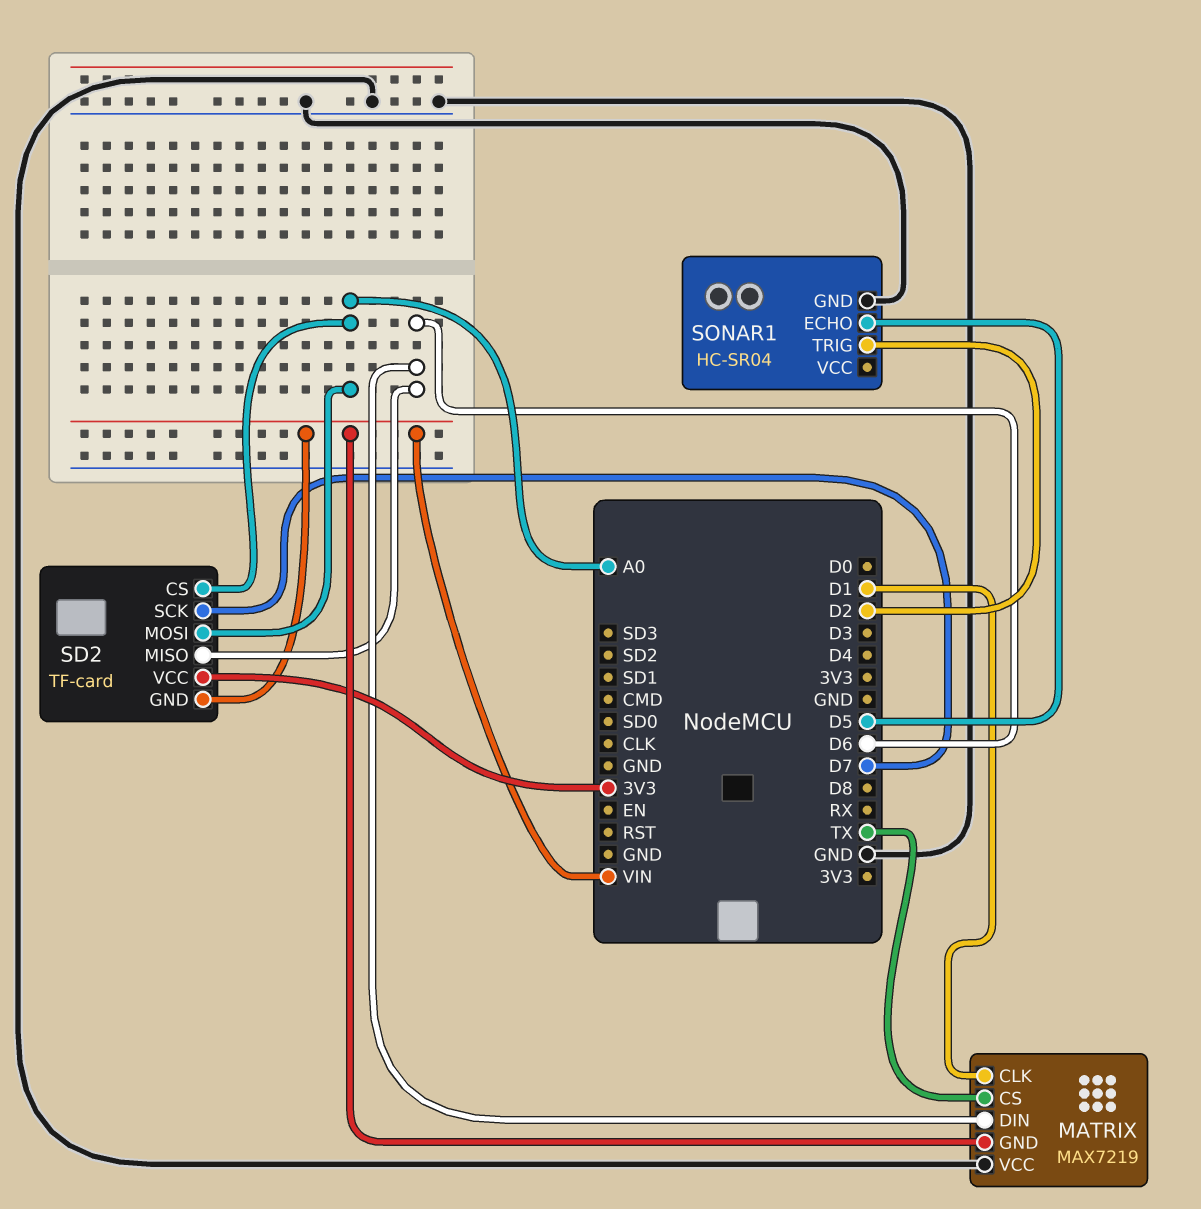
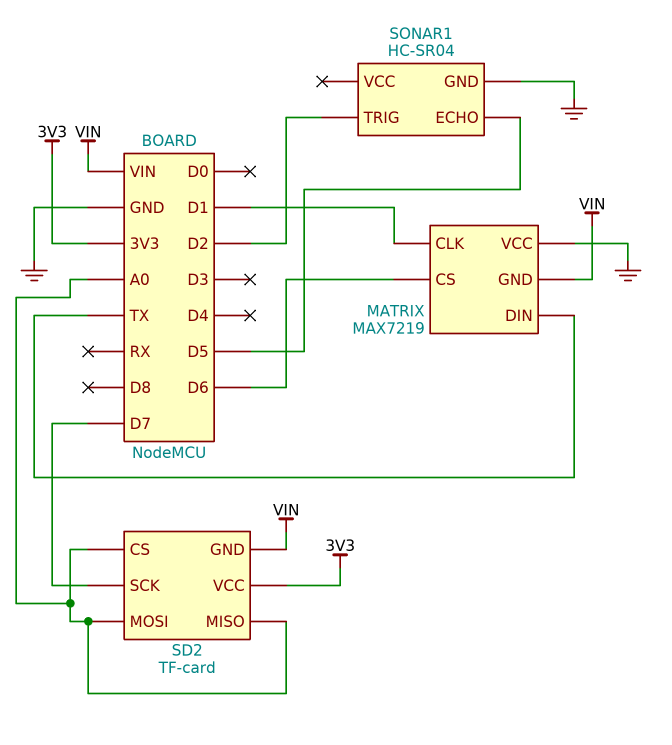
MATRIX pin CS: TX -> D6
MATRIX pin DIN: D6 -> TX
SD2 pin MISO: D6 -> A0

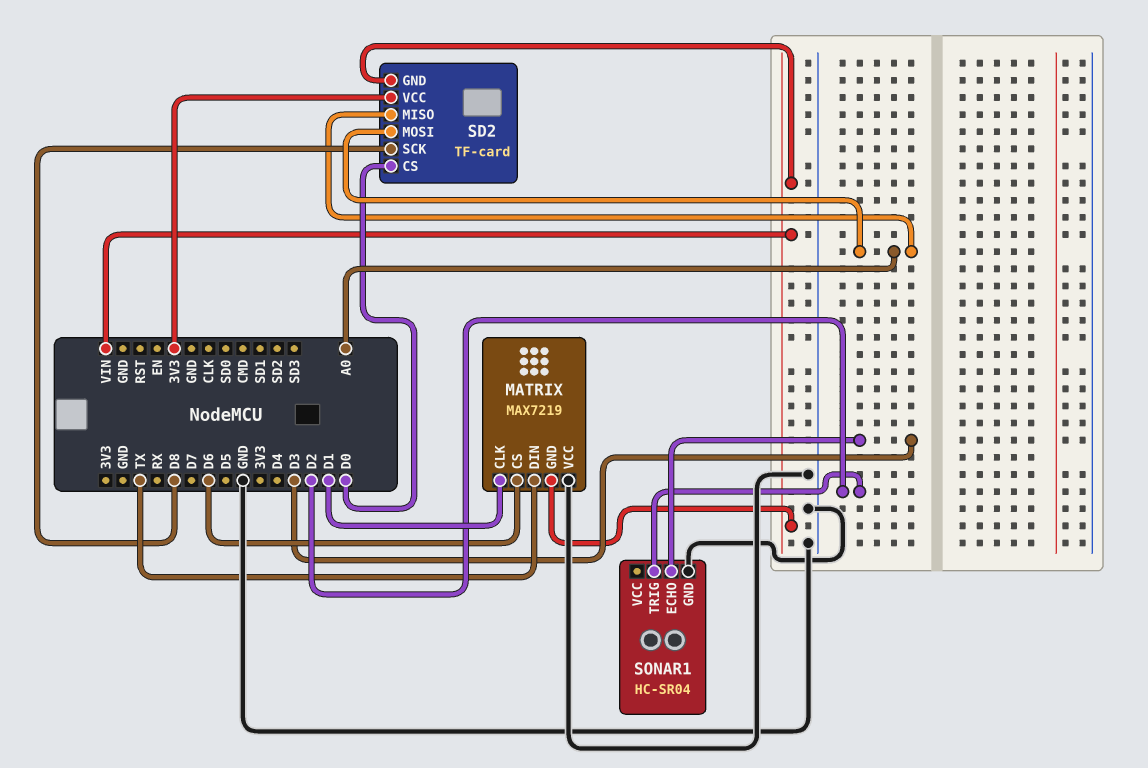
SD2 pin CS: A0 -> D0
SD2 pin SCK: D7 -> D8
SONAR1 pin ECHO: D5 -> D3

